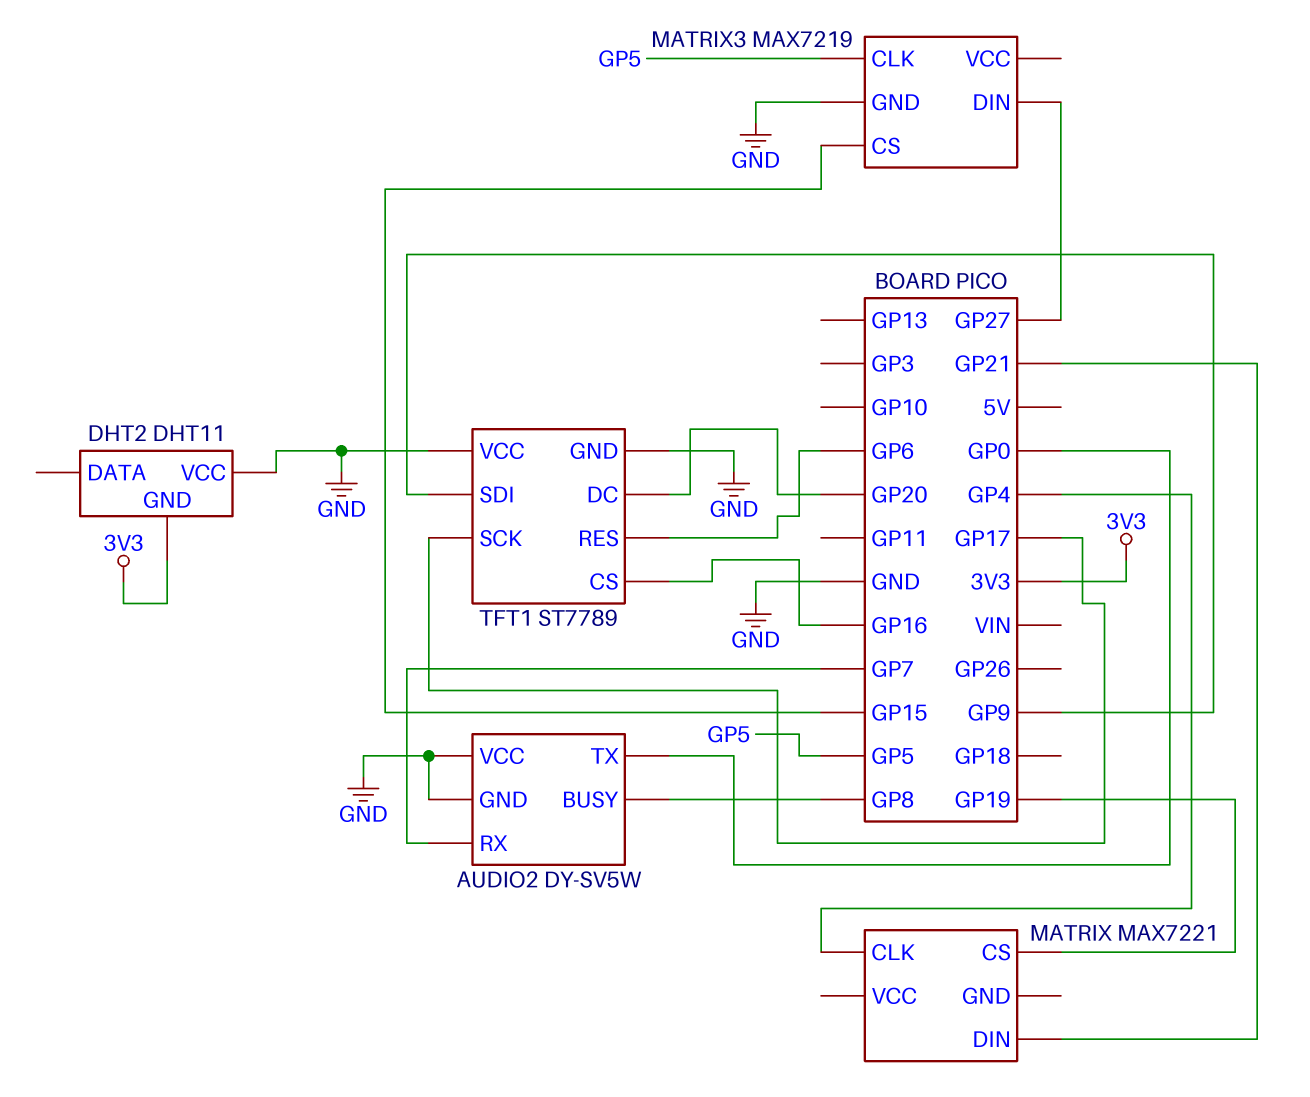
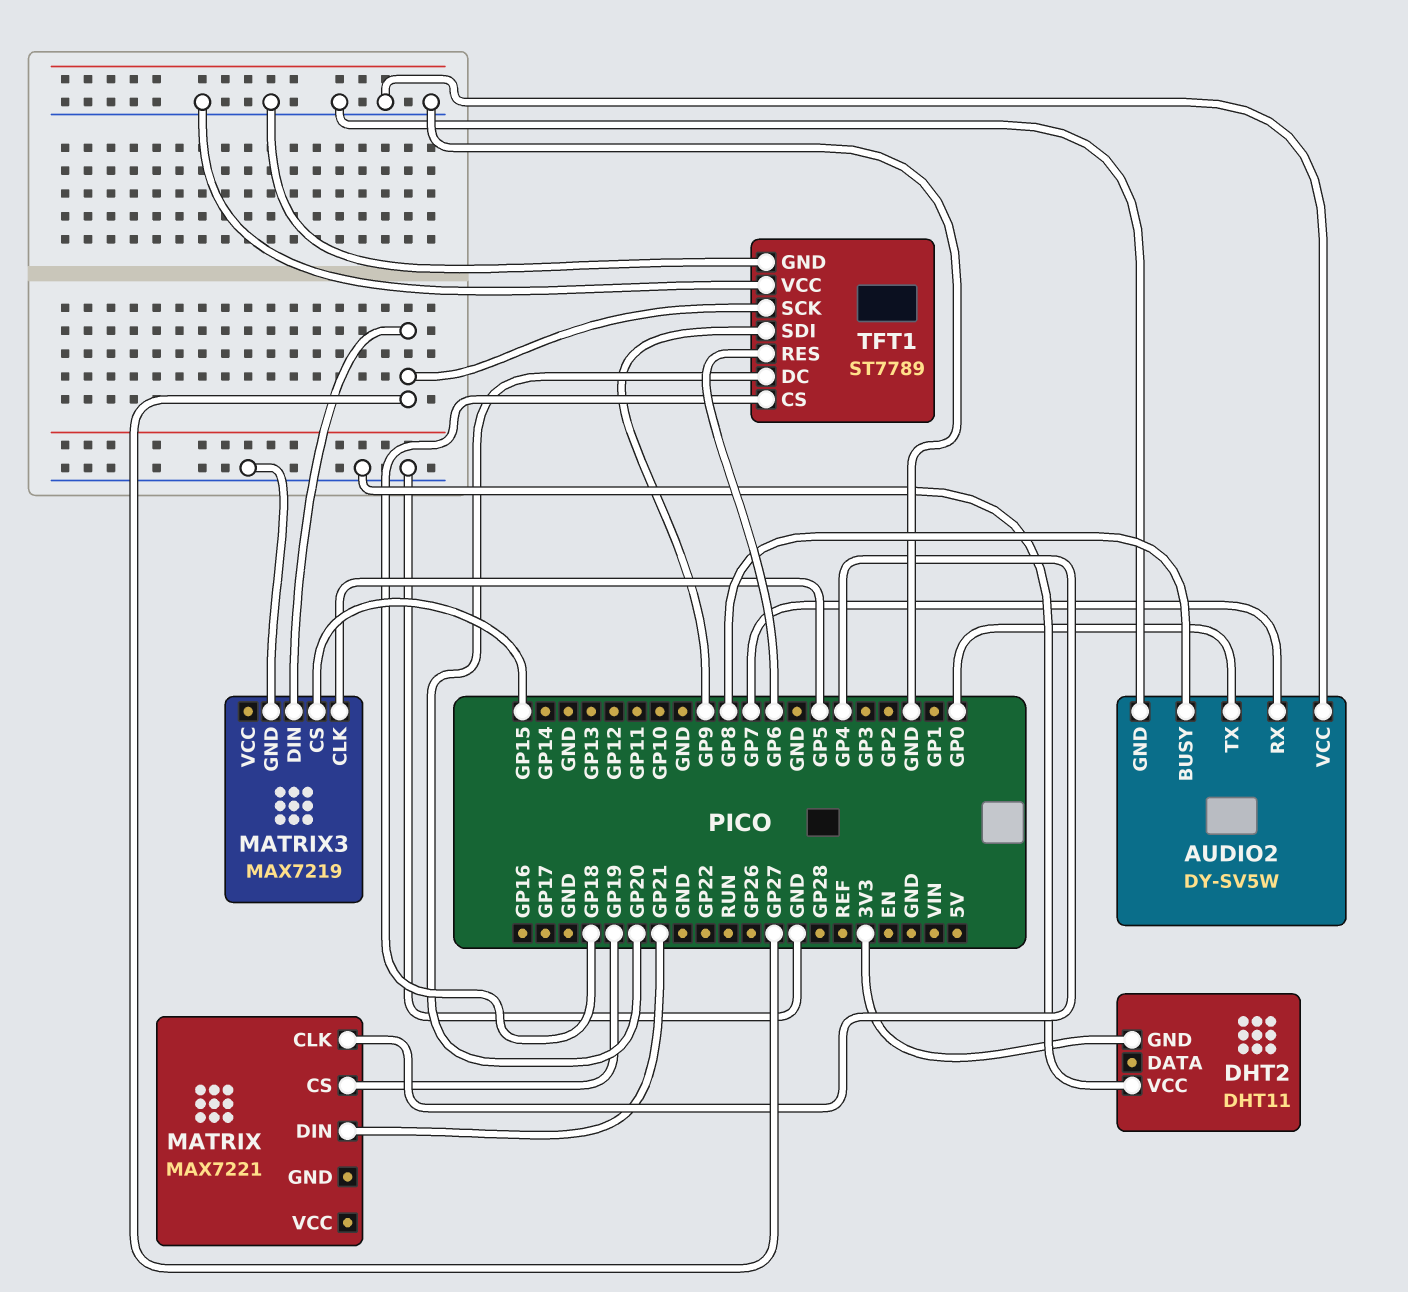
TFT1 pin CS: GP16 -> GP18
TFT1 pin SCK: GP17 -> GP27

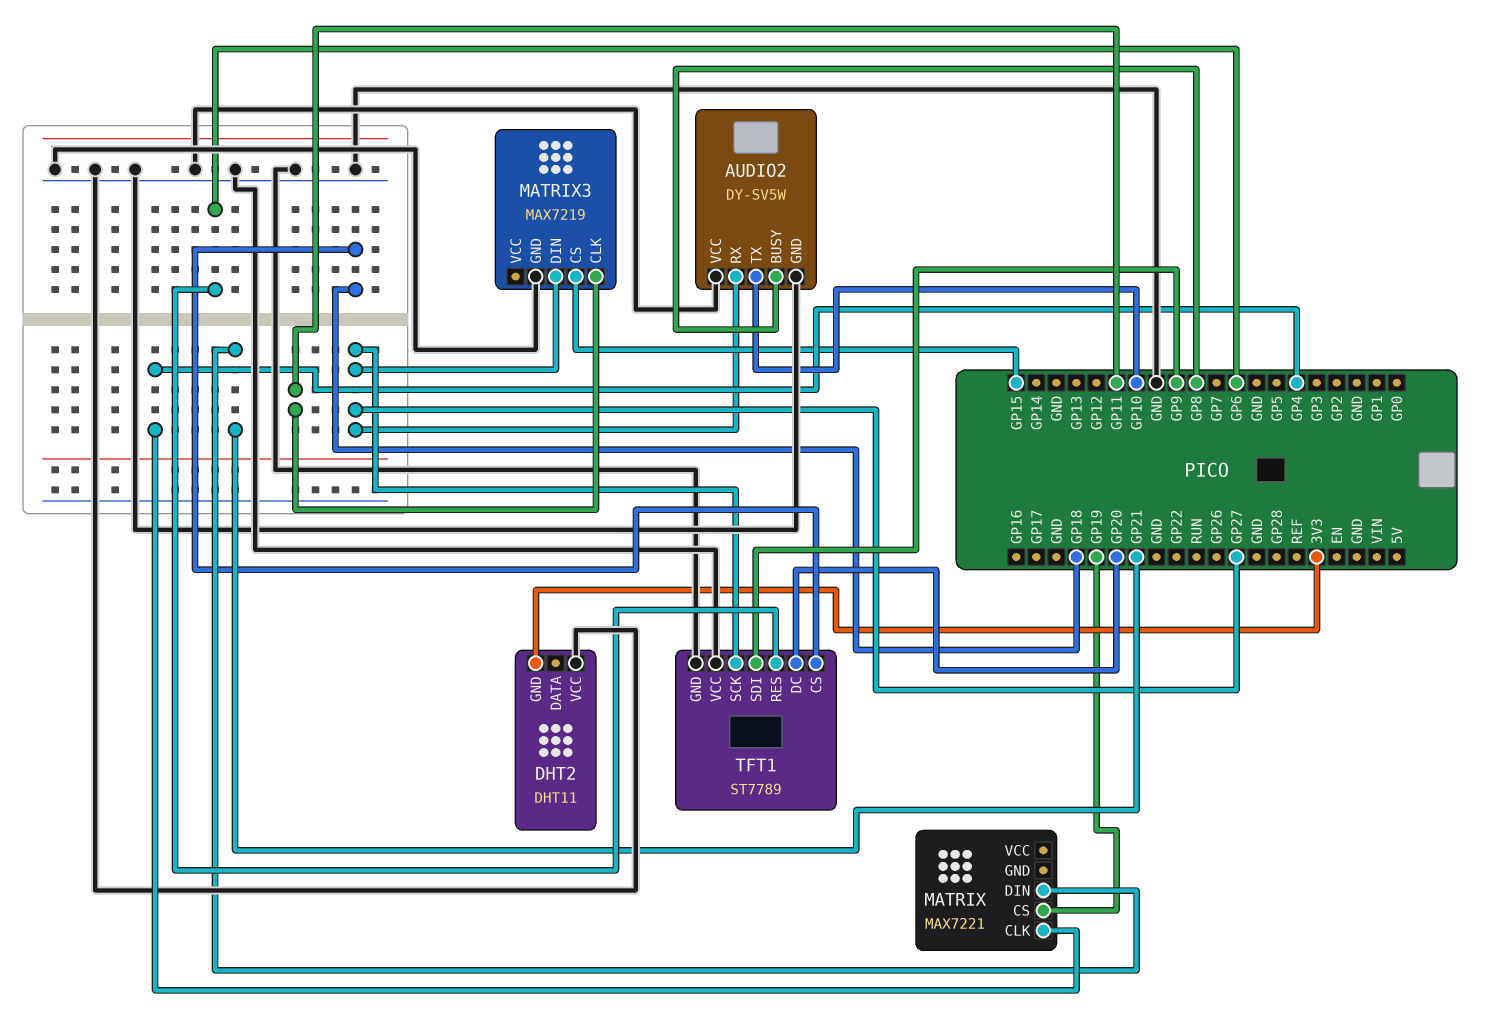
AUDIO2 pin RX: GP7 -> GP27
AUDIO2 pin TX: GP0 -> GP10
MATRIX3 pin CLK: GP5 -> GP11

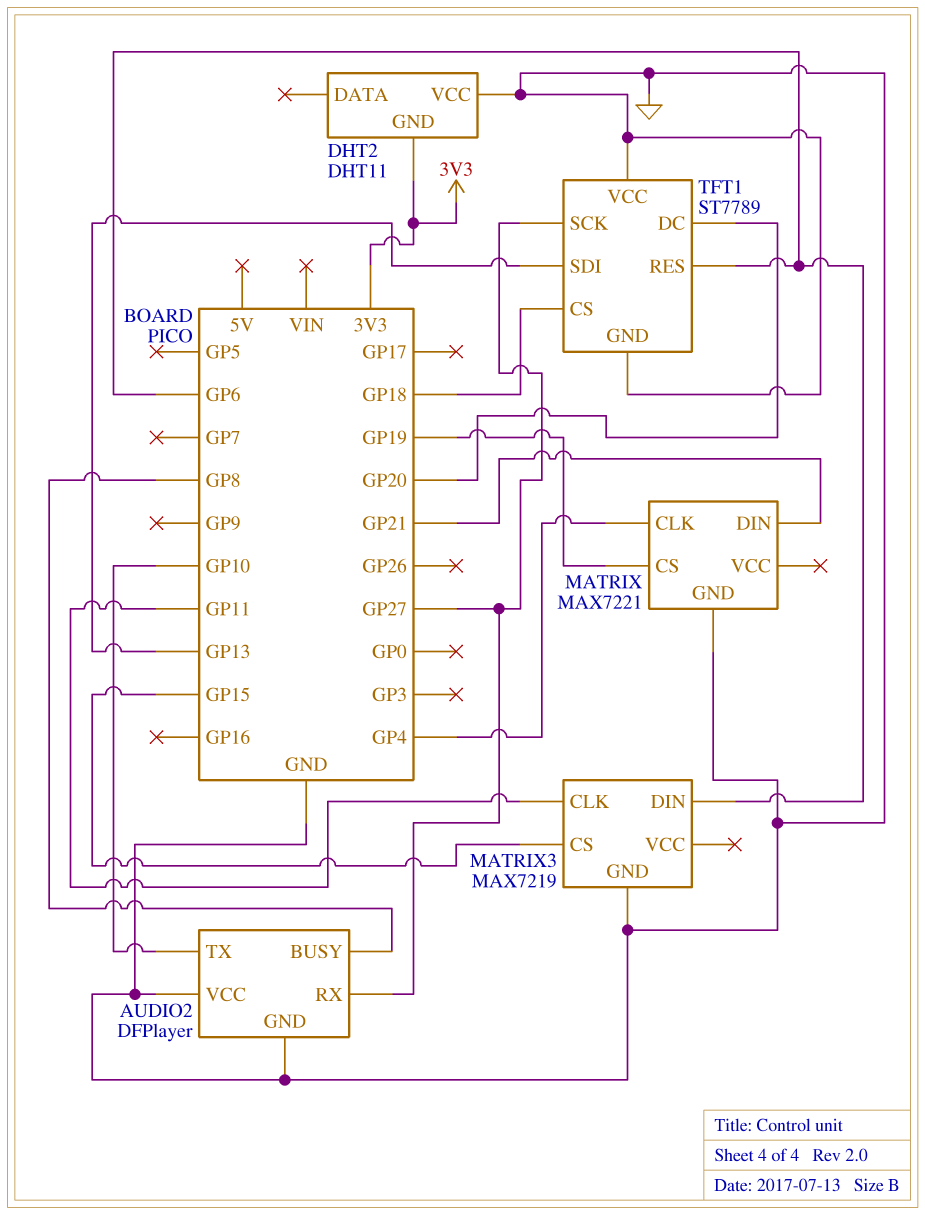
AUDIO2: DY-SV5W -> DFPlayer
MATRIX pin GND: none -> GND
MATRIX3 pin DIN: GP27 -> GP6
TFT1 pin SDI: GP9 -> GP13

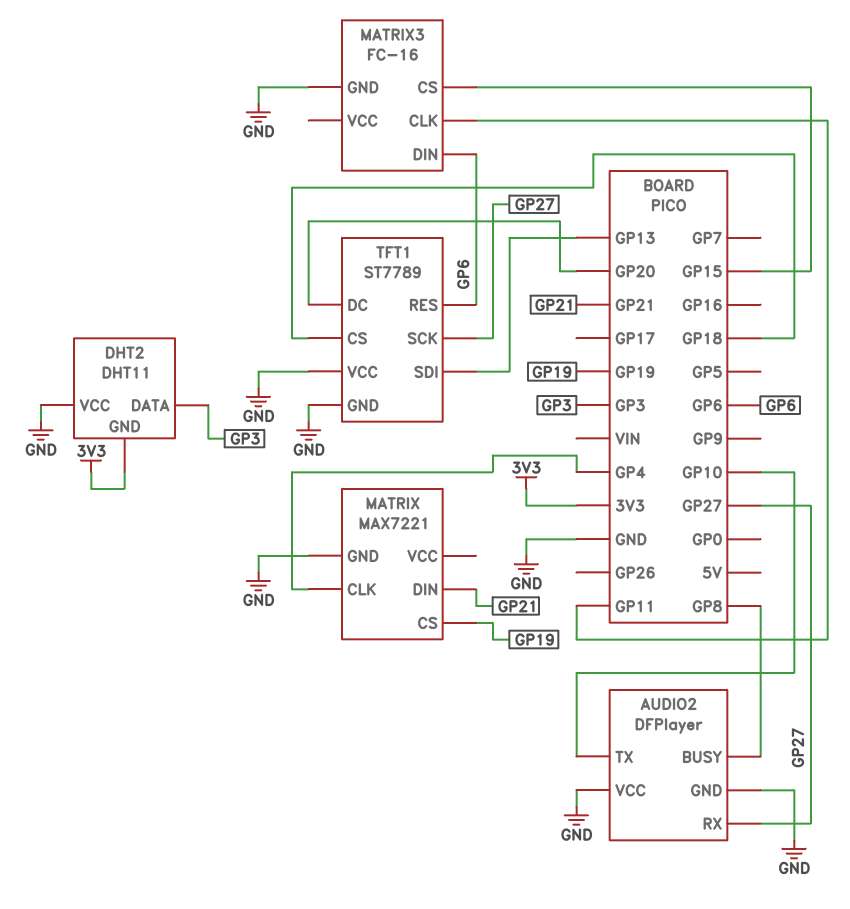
DHT2 pin DATA: none -> GP3
MATRIX3: MAX7219 -> FC-16

